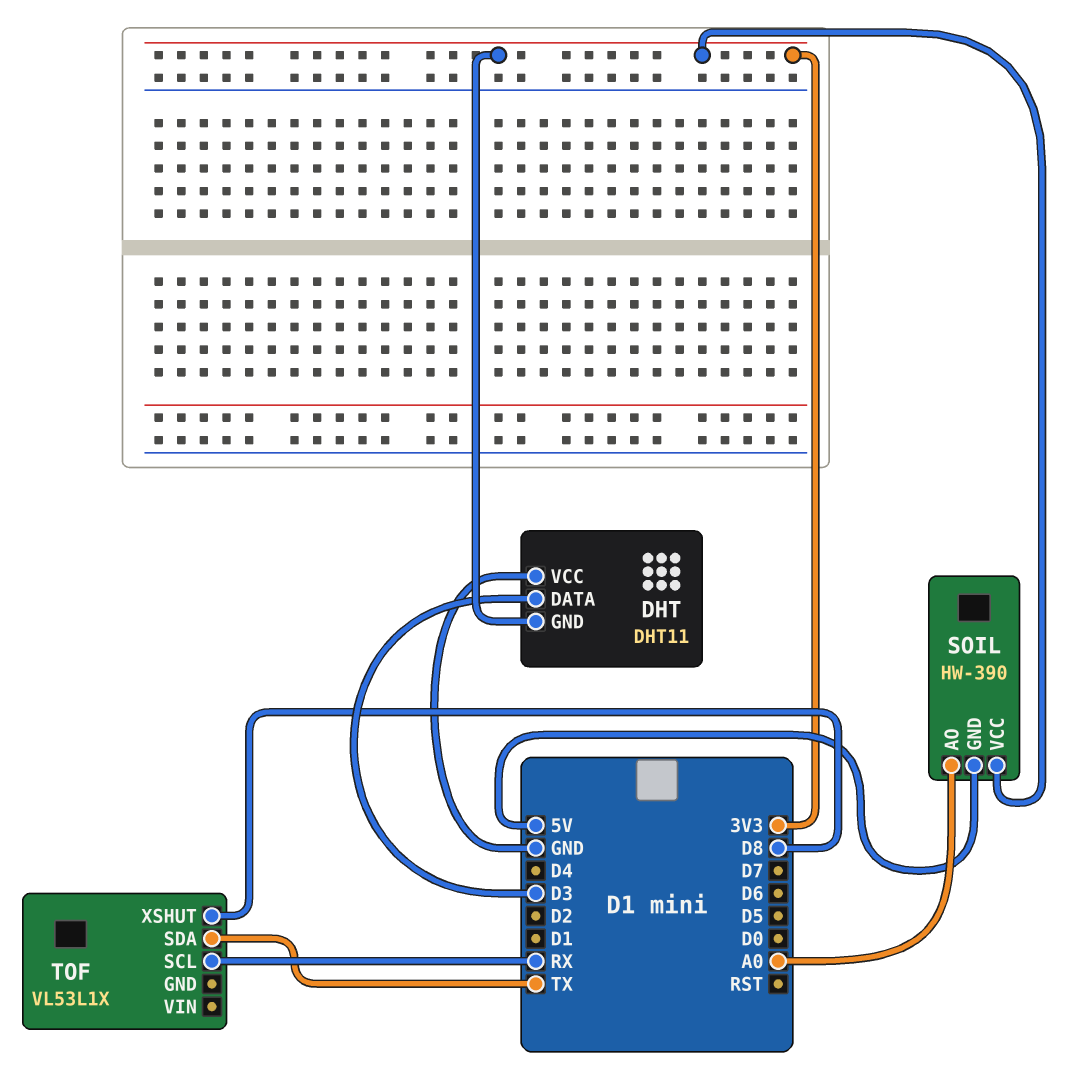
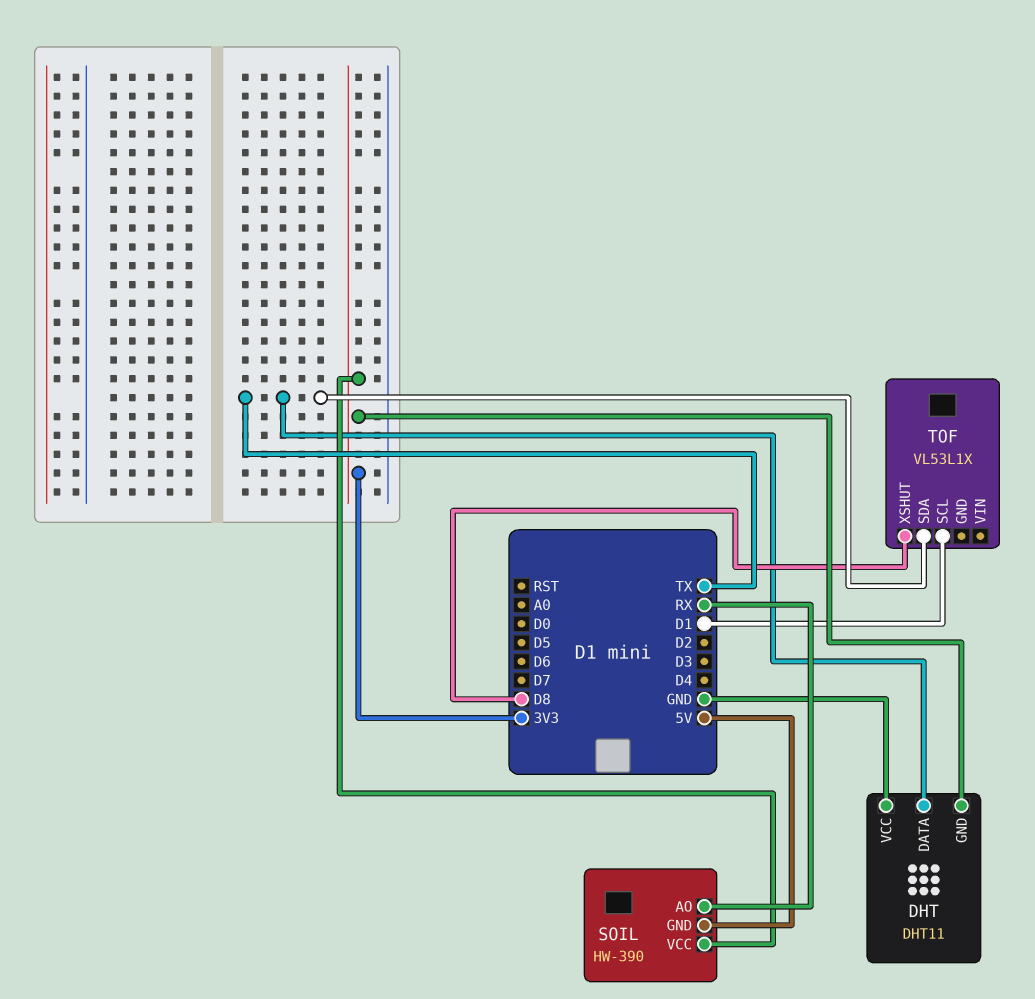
DHT pin DATA: D3 -> TX
SOIL pin AO: A0 -> RX
TOF pin SCL: RX -> D1

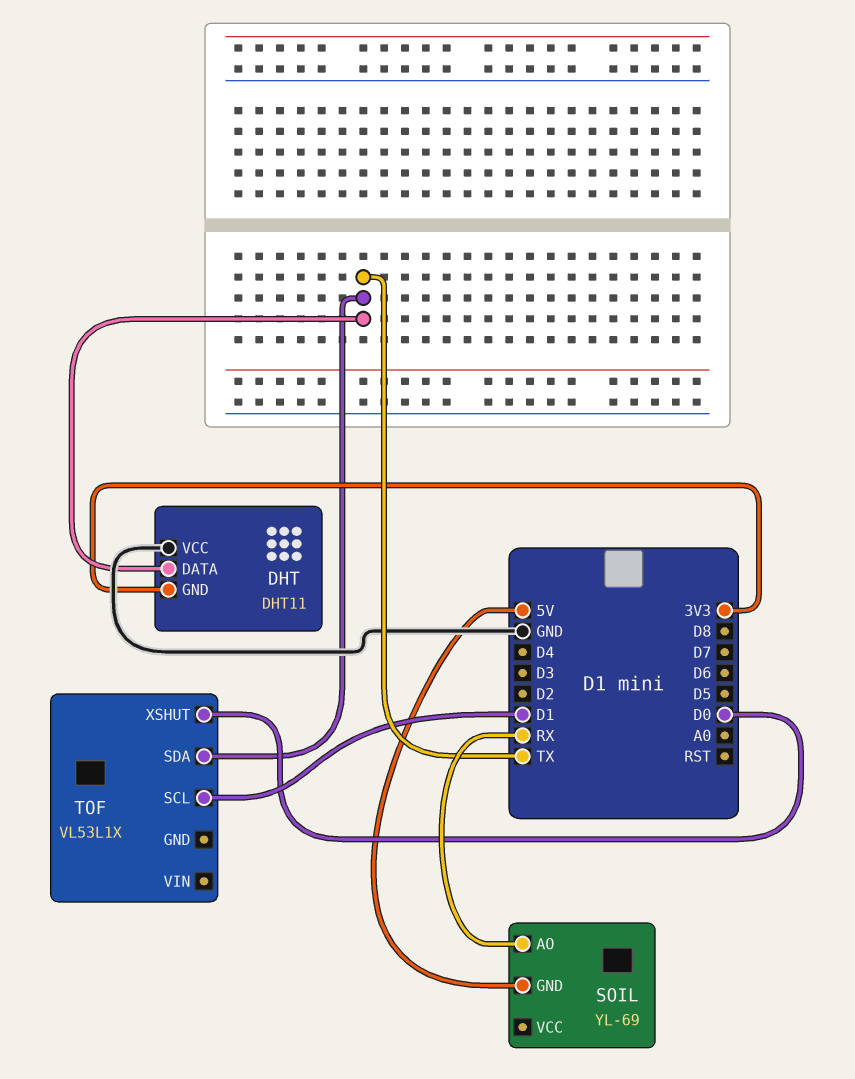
SOIL: HW-390 -> YL-69
SOIL pin VCC: 3V3 -> none
TOF pin XSHUT: D8 -> D0

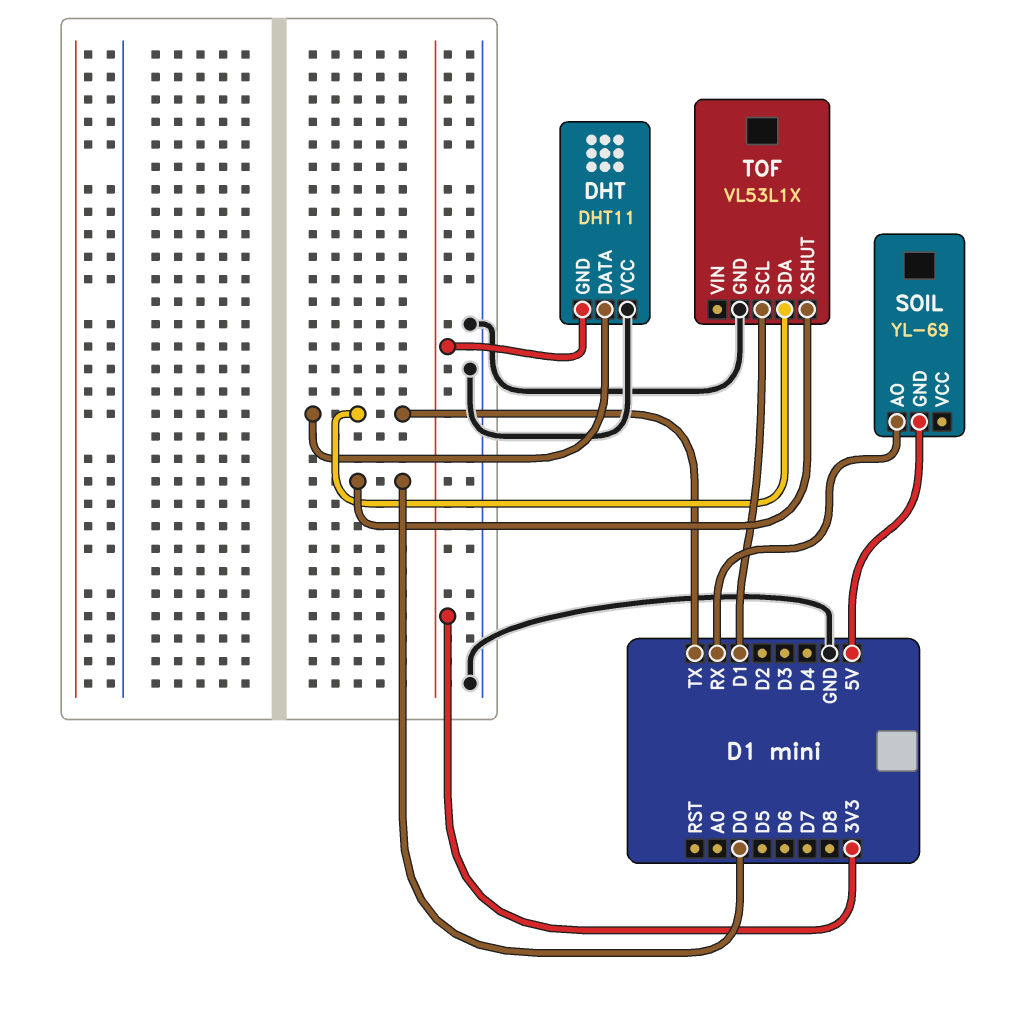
TOF pin GND: none -> GND

